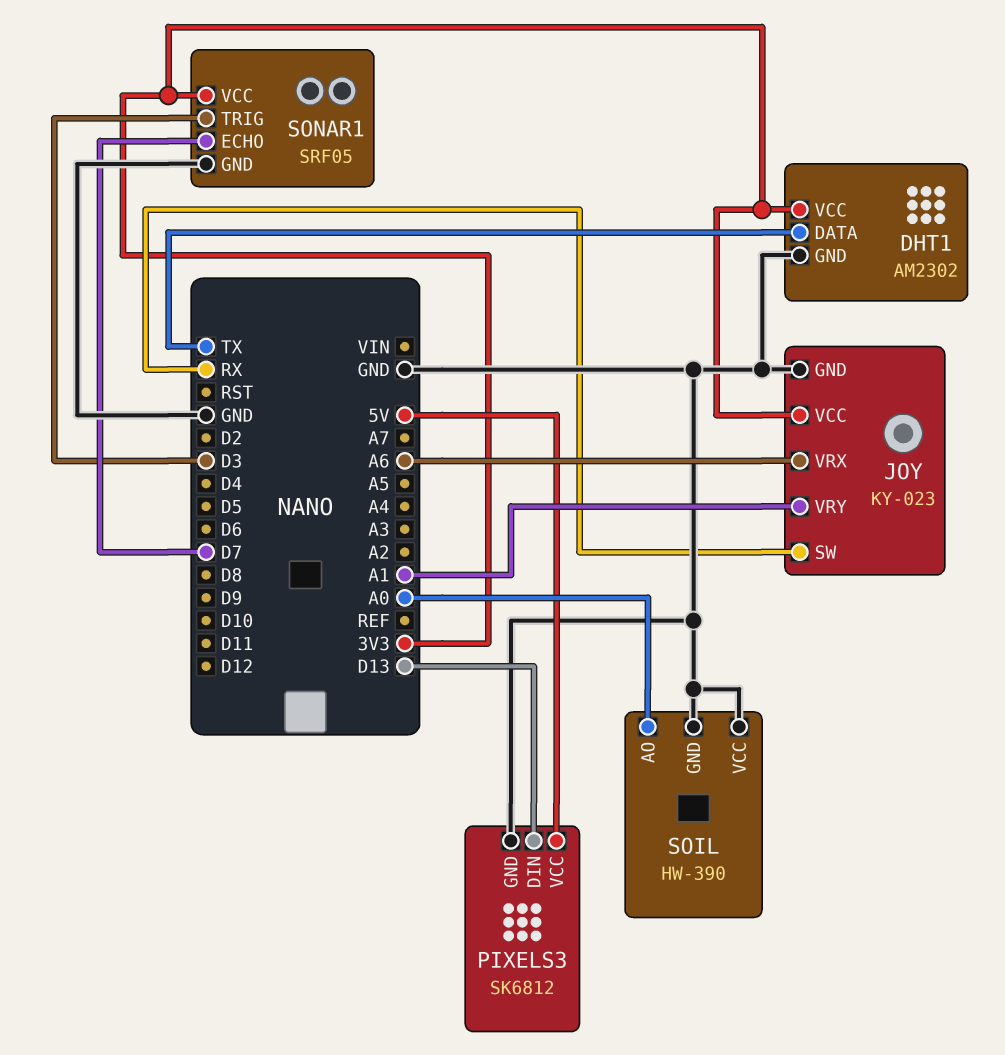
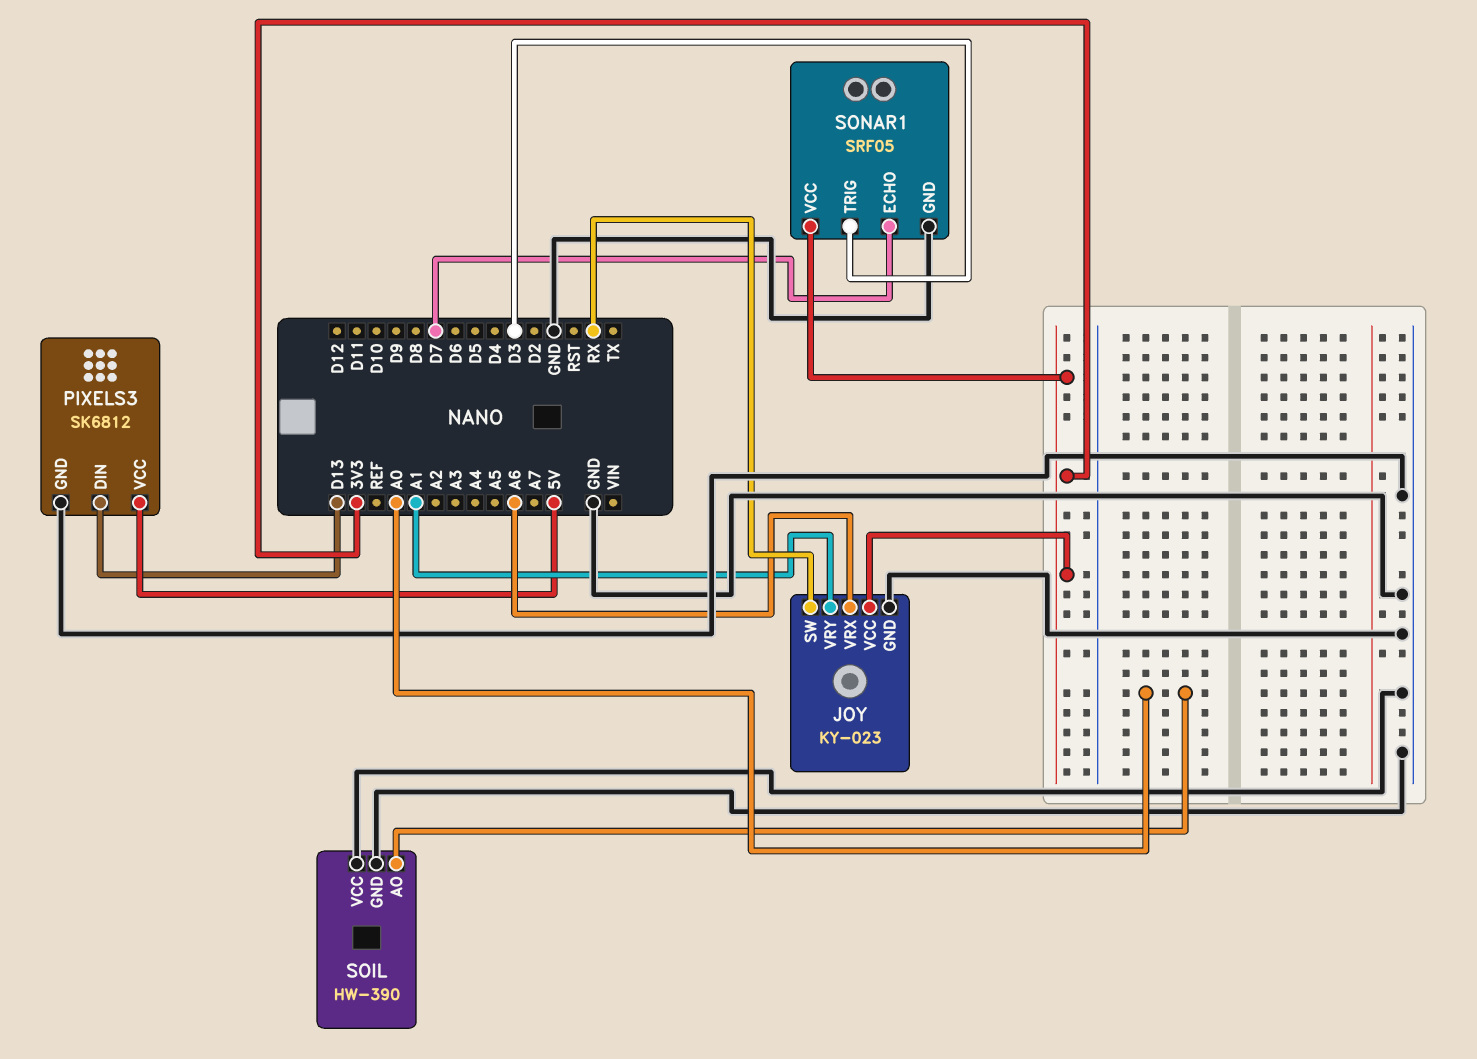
DHT1: AM2302 -> none
DHT1 pin DATA: TX -> none
DHT1 pin GND: GND -> none
DHT1 pin VCC: 3V3 -> none

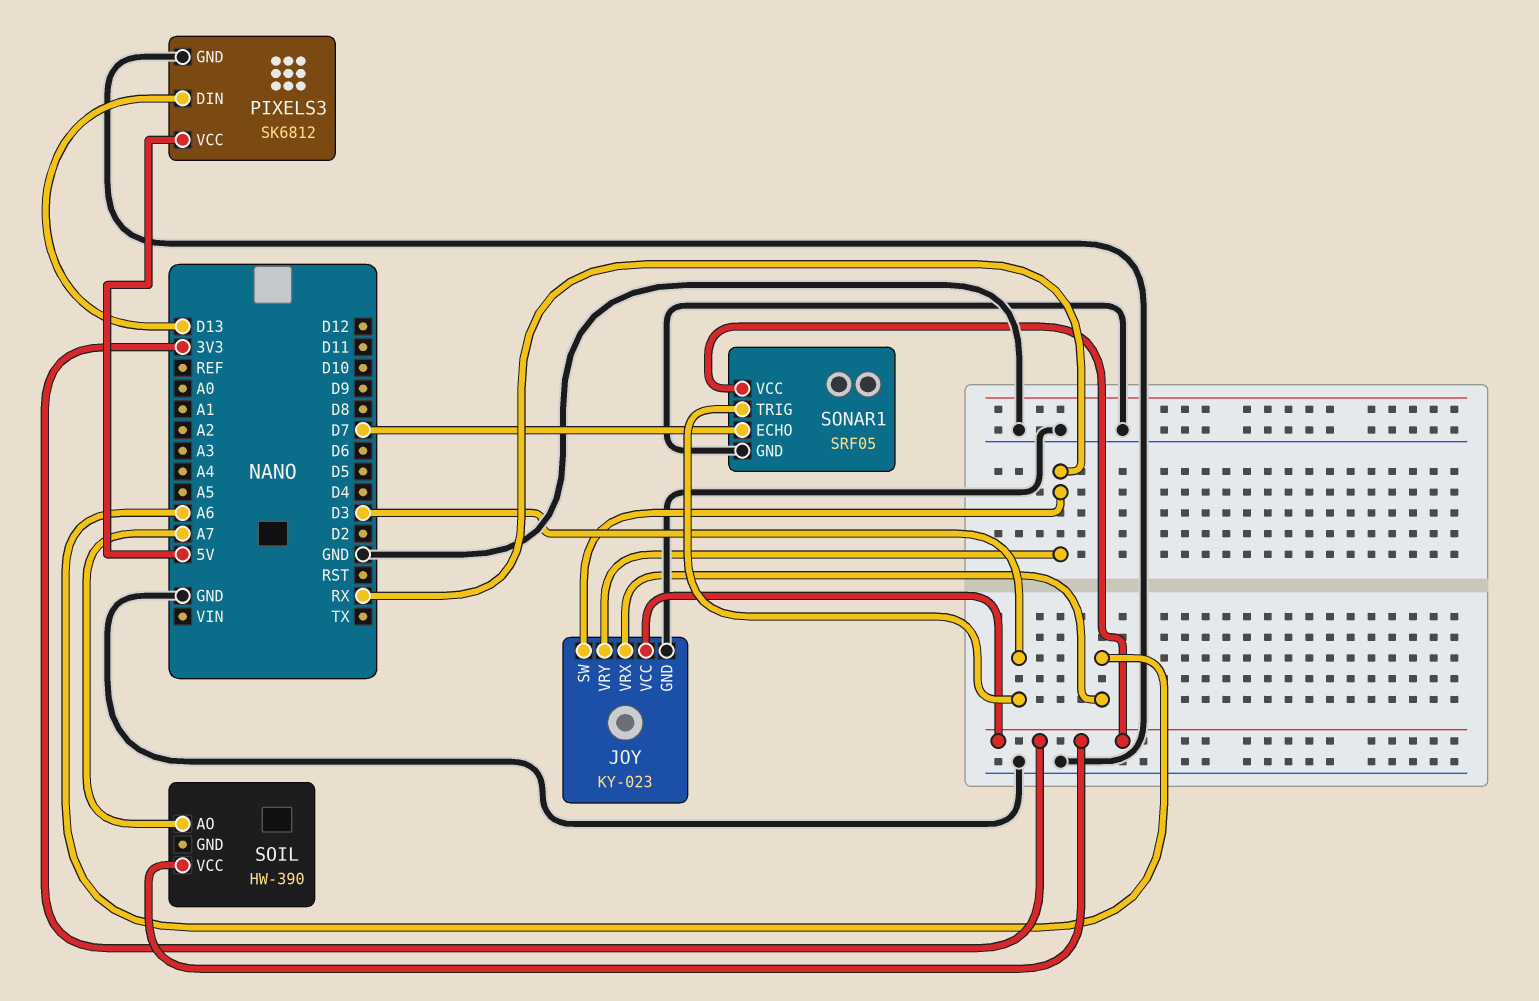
JOY pin VRY: A1 -> RX
SOIL pin AO: A0 -> A7
SOIL pin GND: GND -> none
SOIL pin VCC: GND -> 3V3

